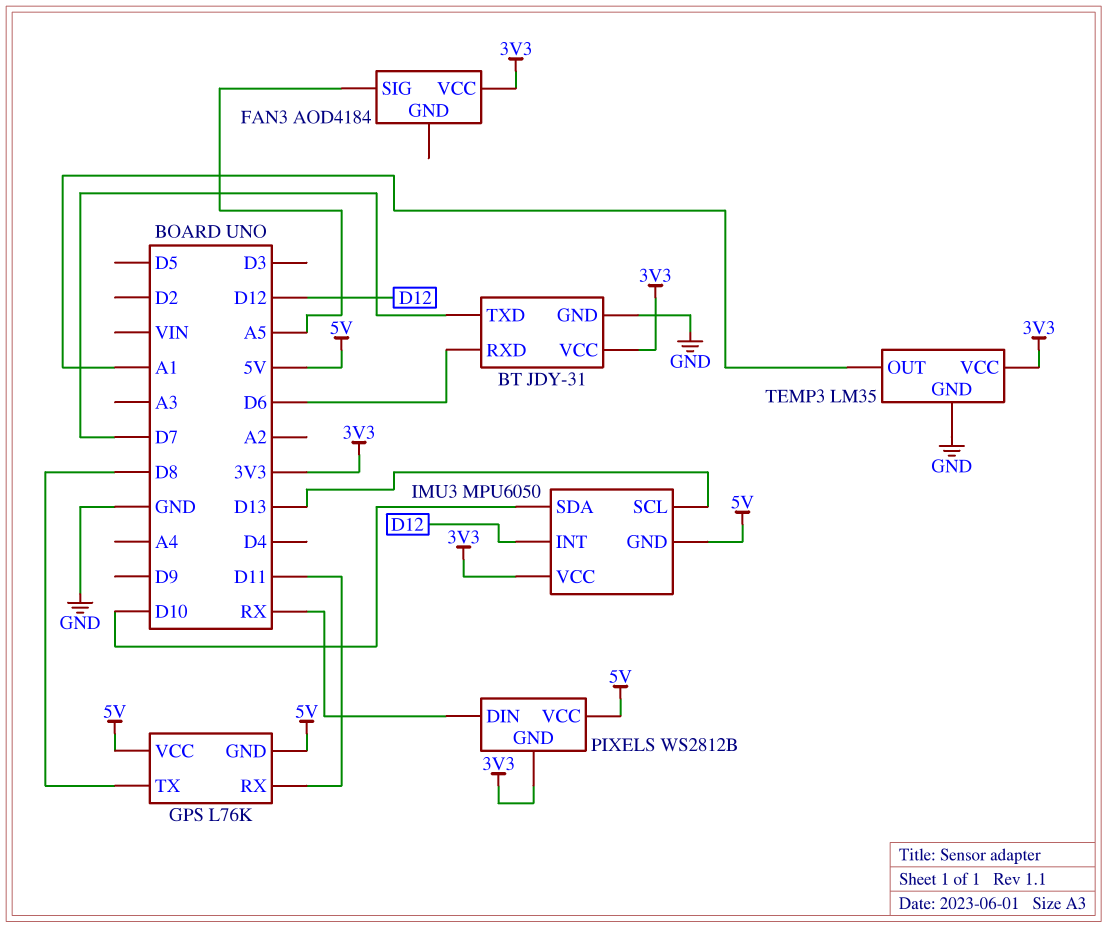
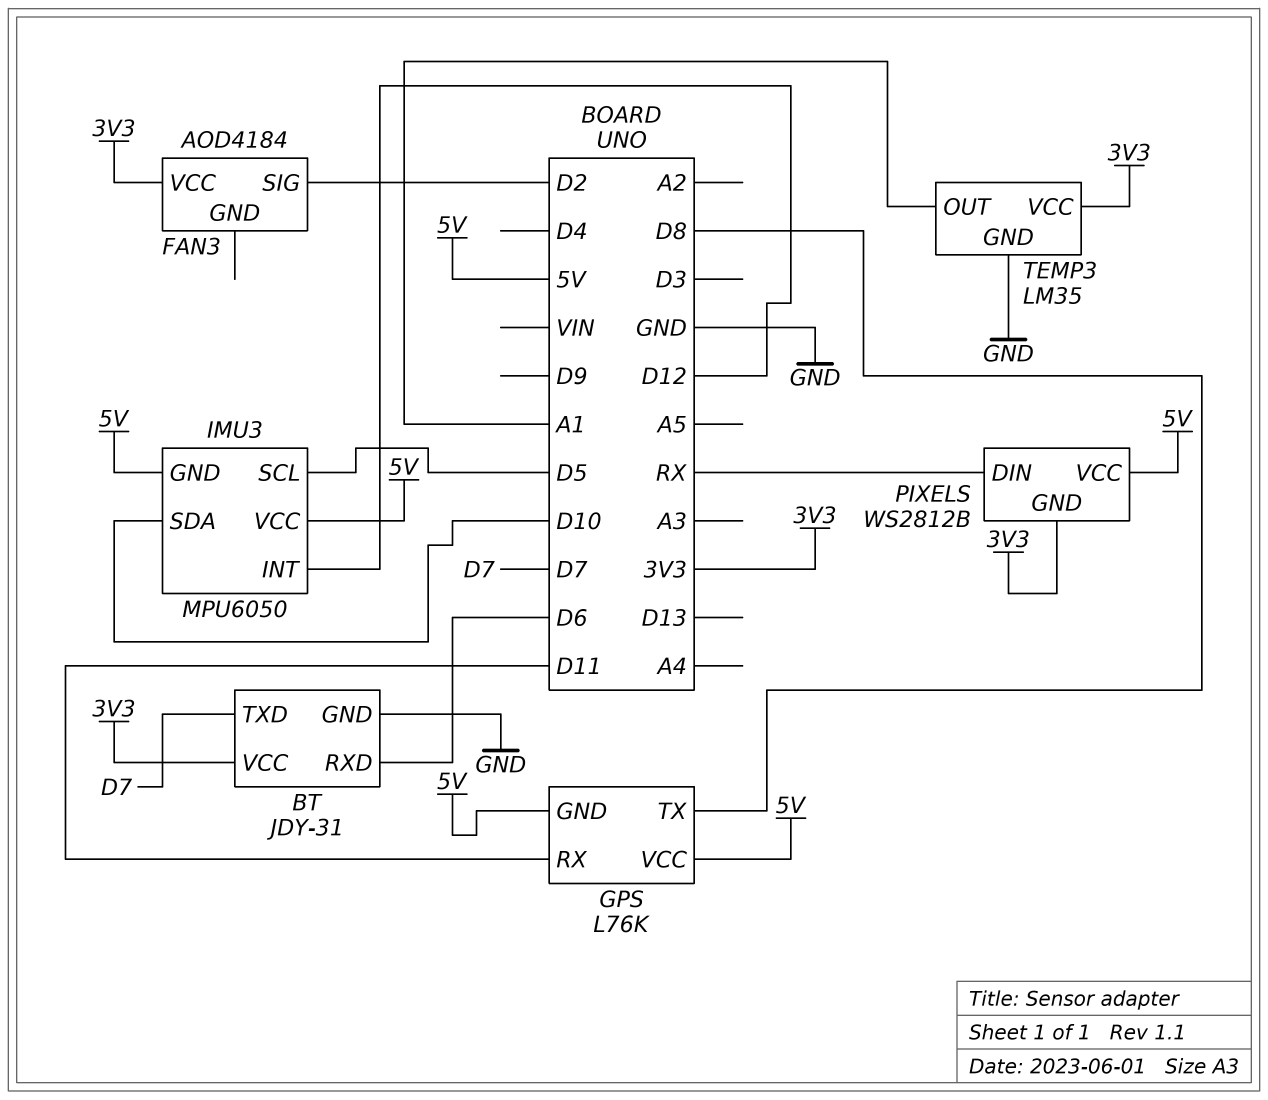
FAN3 pin SIG: A5 -> D2
IMU3 pin SCL: D13 -> D5
IMU3 pin VCC: 3V3 -> 5V

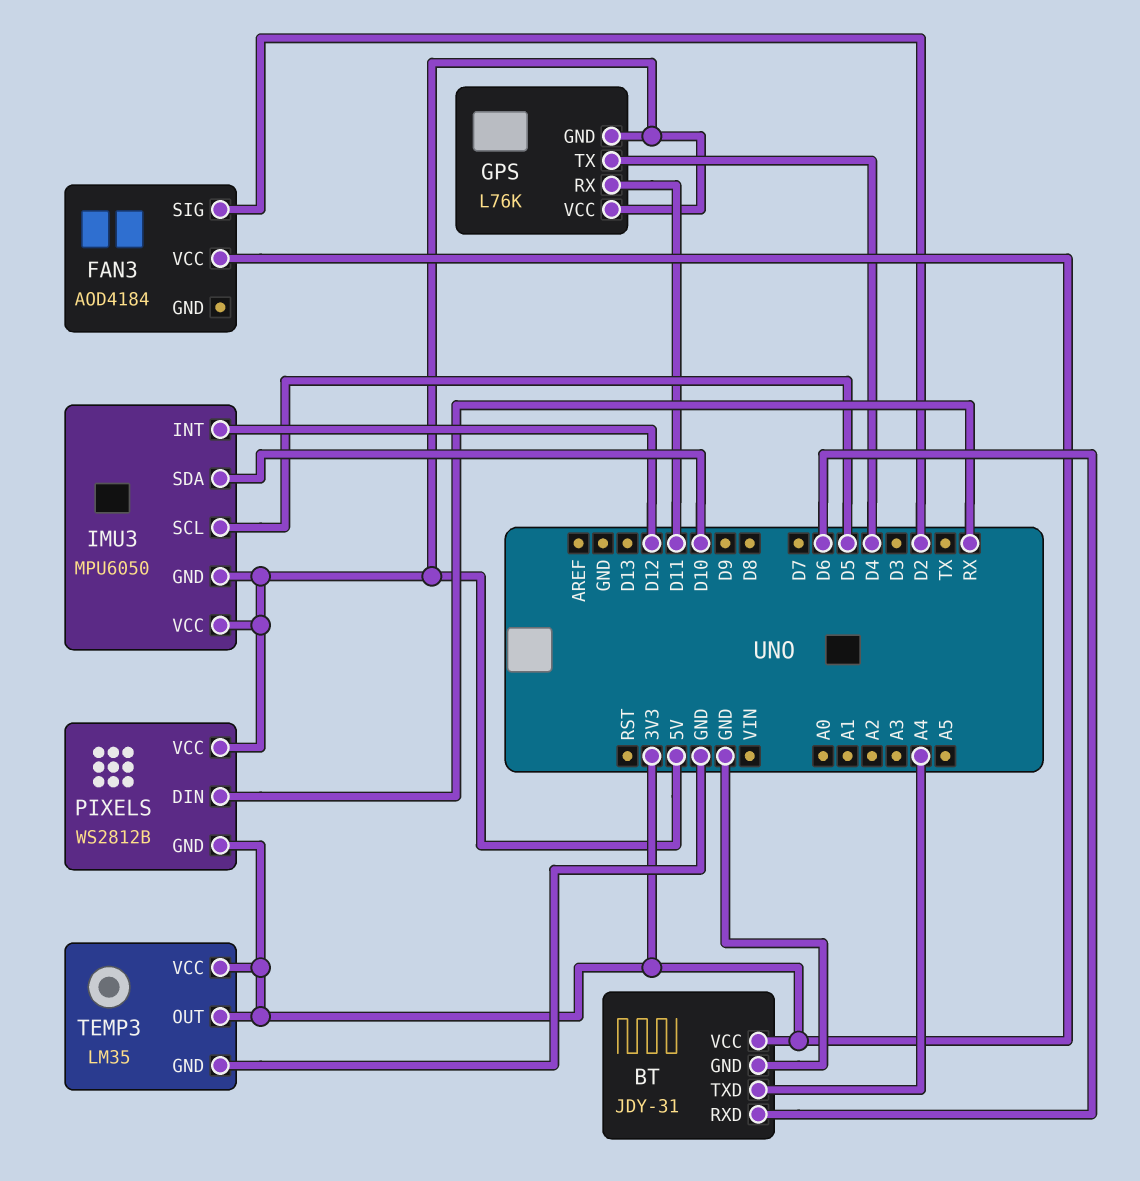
BT pin TXD: D7 -> A4
GPS pin TX: D8 -> D4
TEMP3 pin OUT: A1 -> 3V3

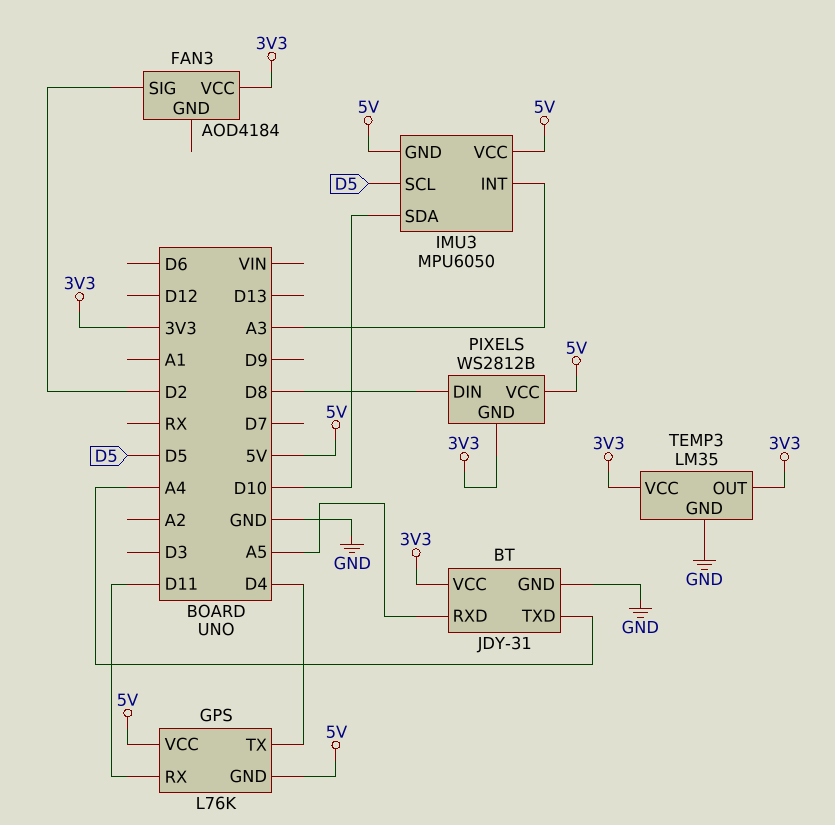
BT pin RXD: D6 -> A5
IMU3 pin INT: D12 -> A3
PIXELS pin DIN: RX -> D8

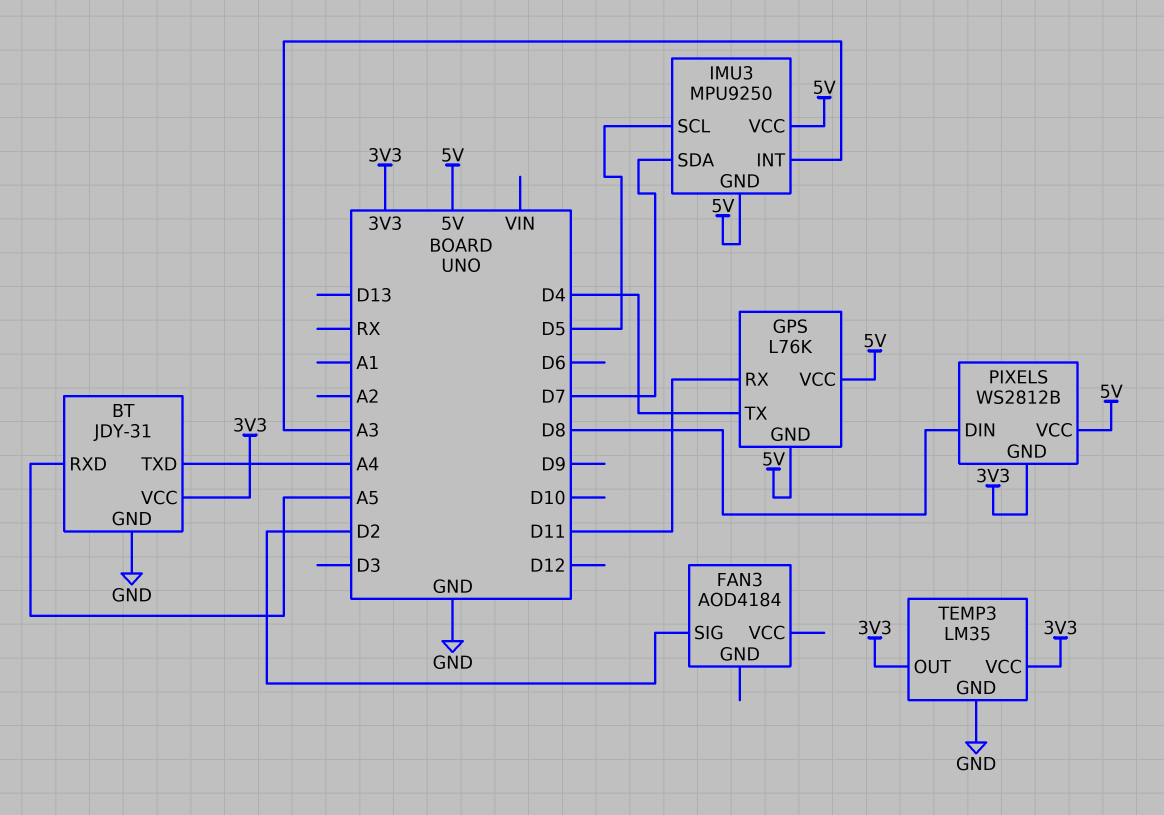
FAN3 pin VCC: 3V3 -> none
IMU3: MPU6050 -> MPU9250
IMU3 pin SDA: D10 -> D7

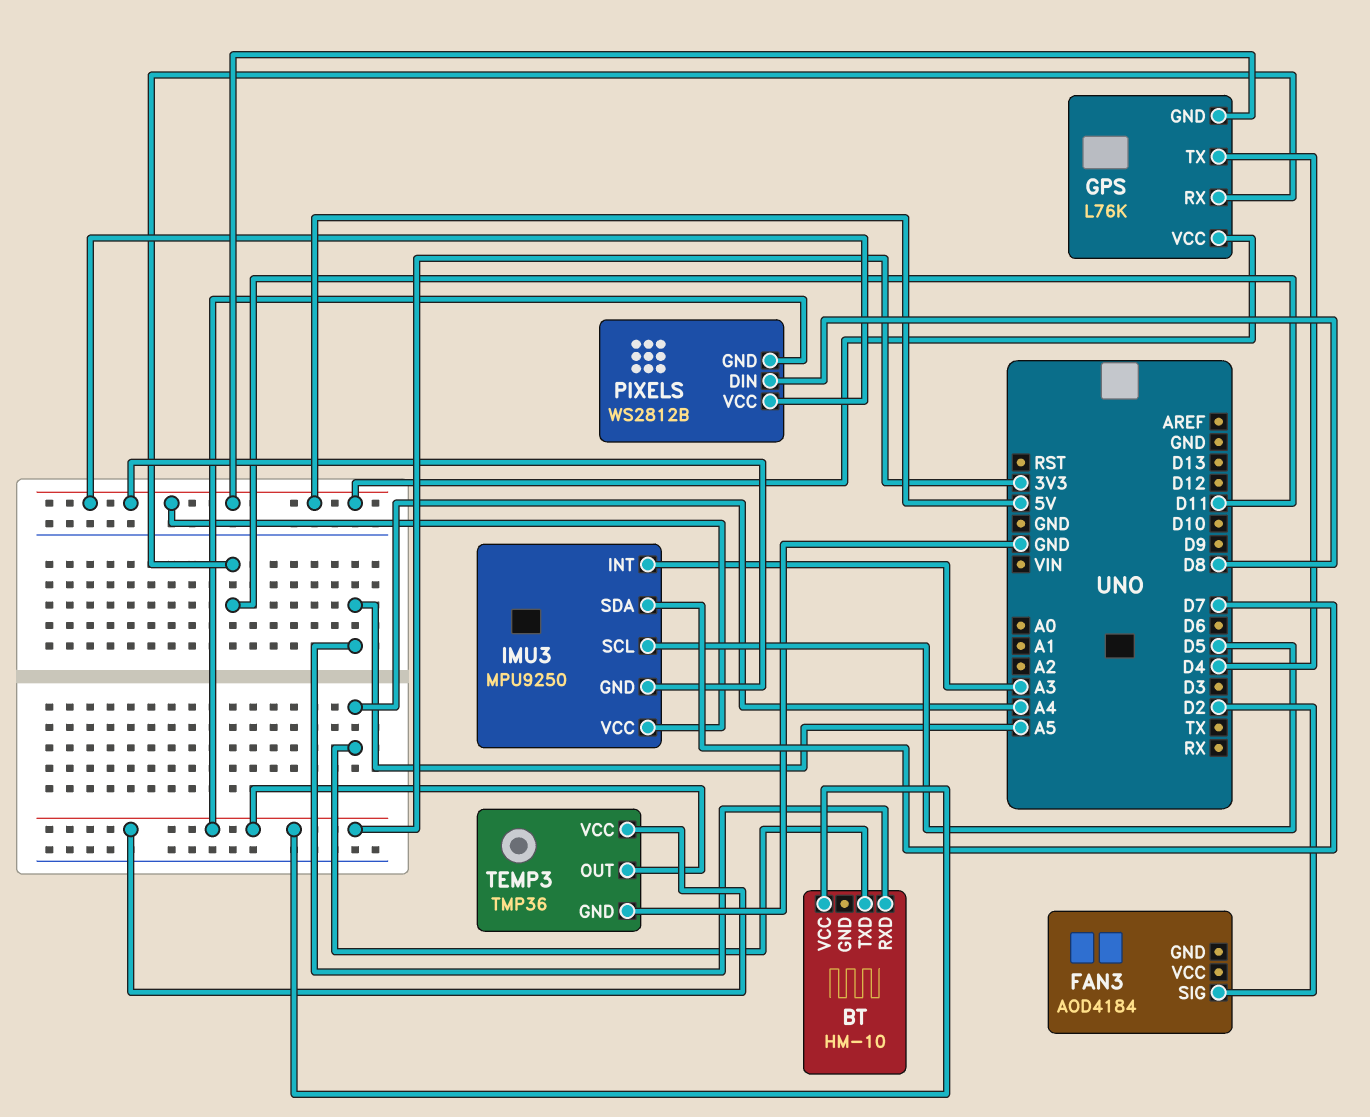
BT: JDY-31 -> HM-10
BT pin GND: GND -> none
TEMP3: LM35 -> TMP36

